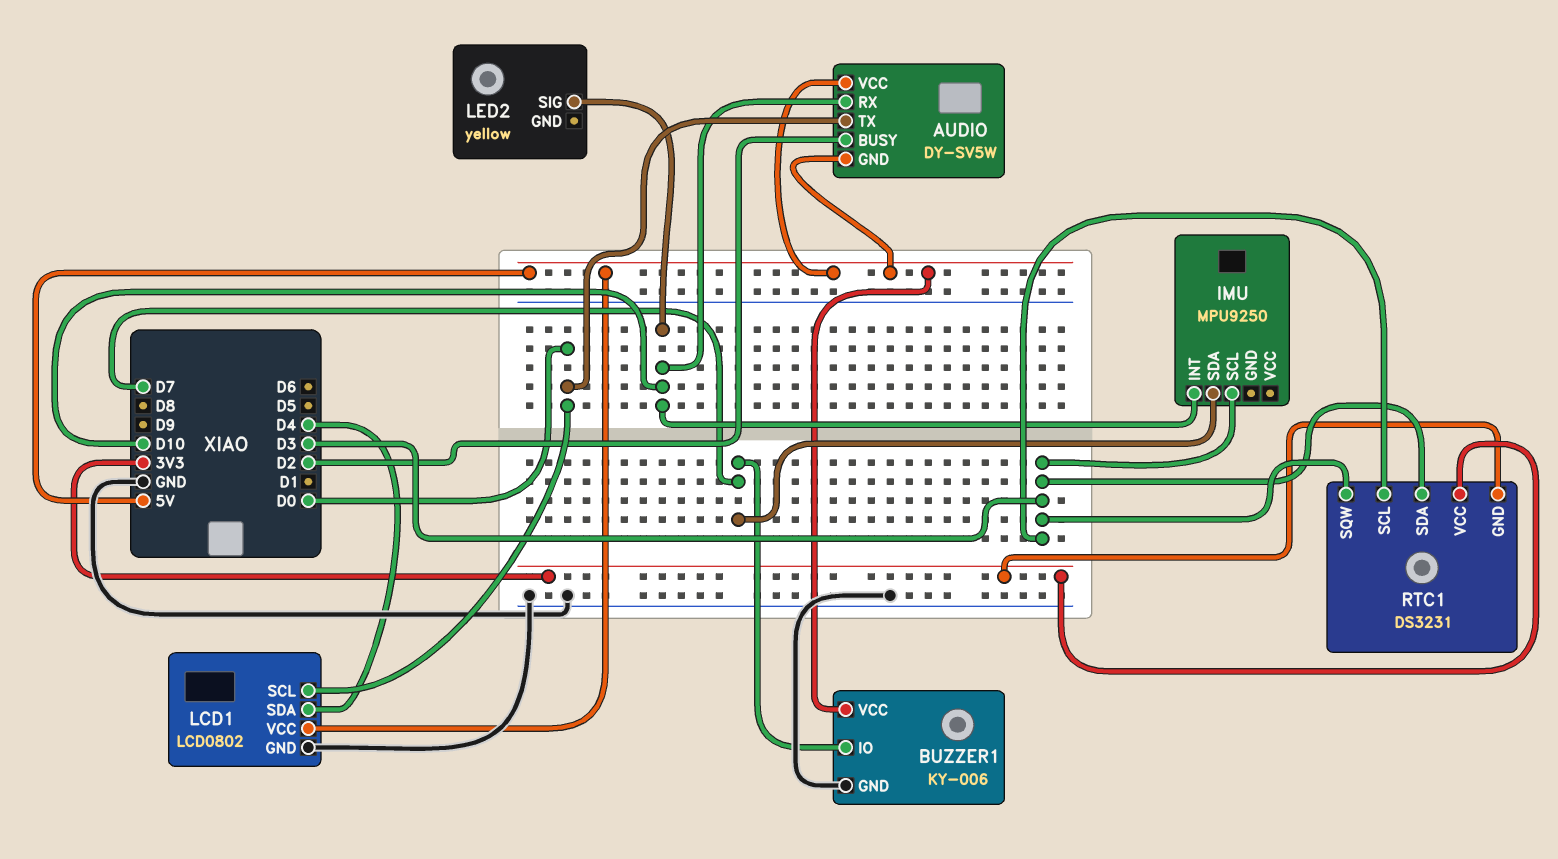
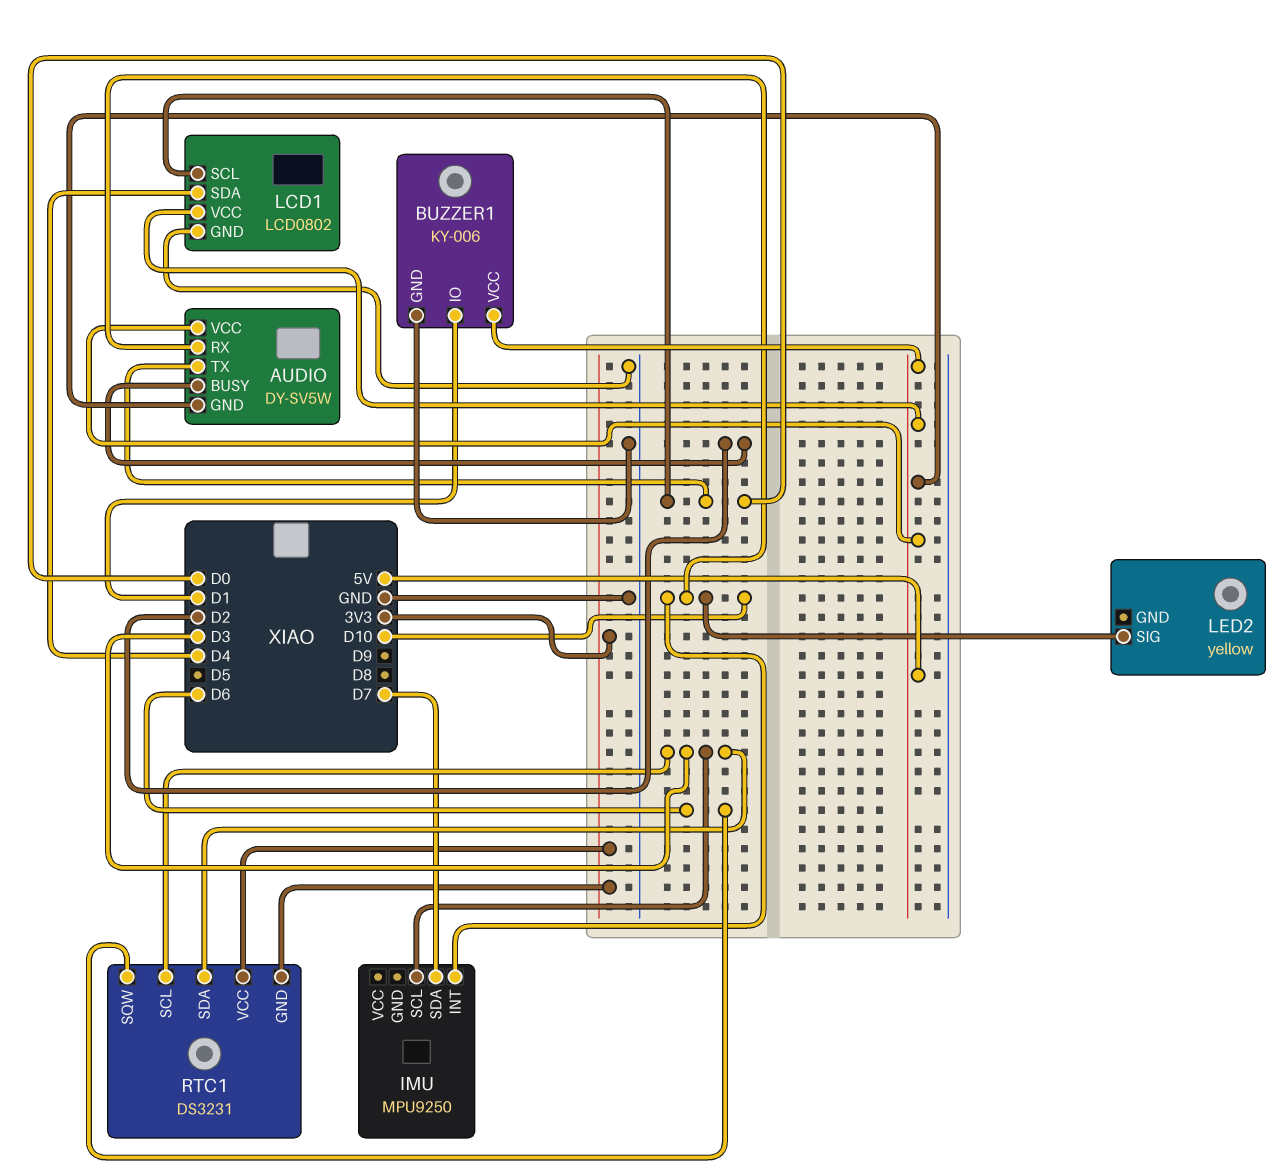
BUZZER1 pin IO: D7 -> D1
RTC1 pin SQW: D3 -> D6

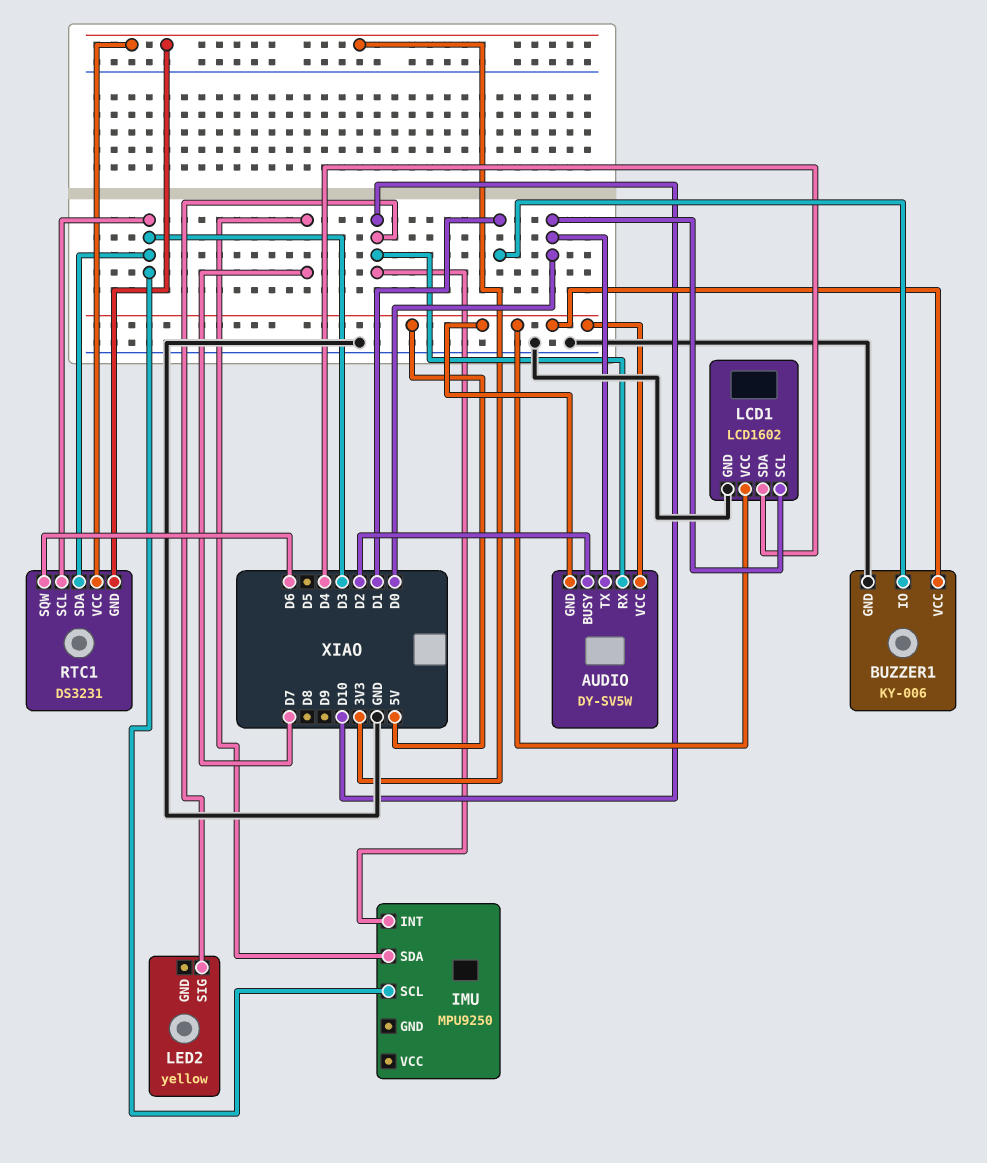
LCD1: LCD0802 -> LCD1602

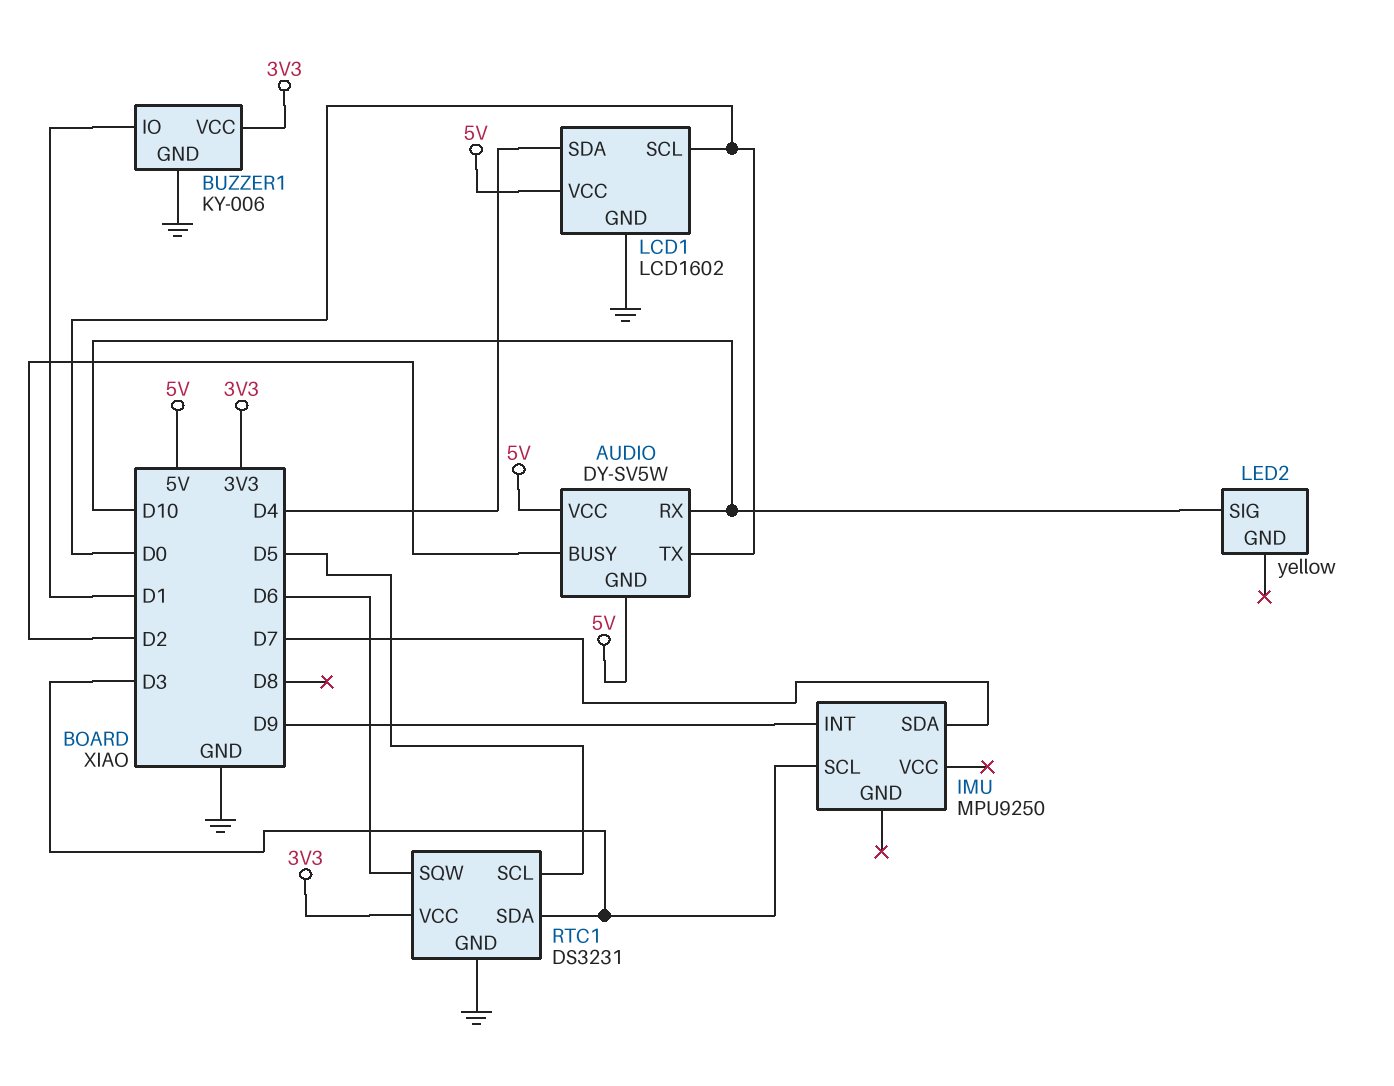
BUZZER1 pin VCC: 5V -> 3V3
IMU pin INT: D10 -> D9
RTC1 pin GND: 3V3 -> GND
RTC1 pin SCL: D3 -> D5

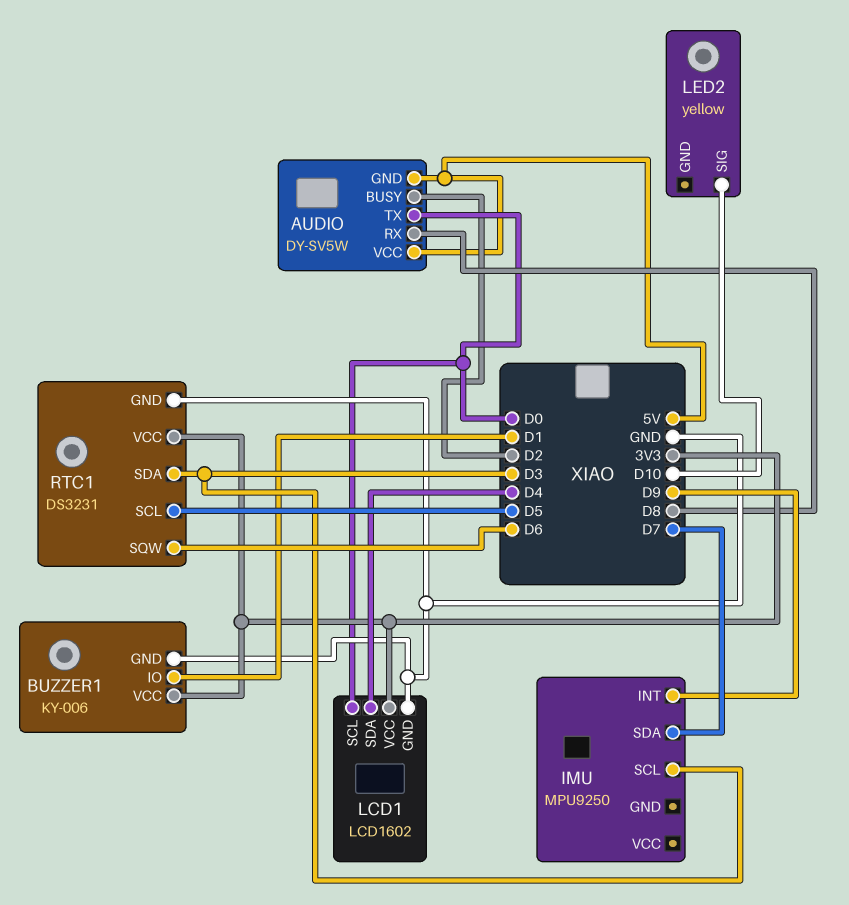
AUDIO pin RX: D10 -> D8
LCD1 pin VCC: 5V -> 3V3

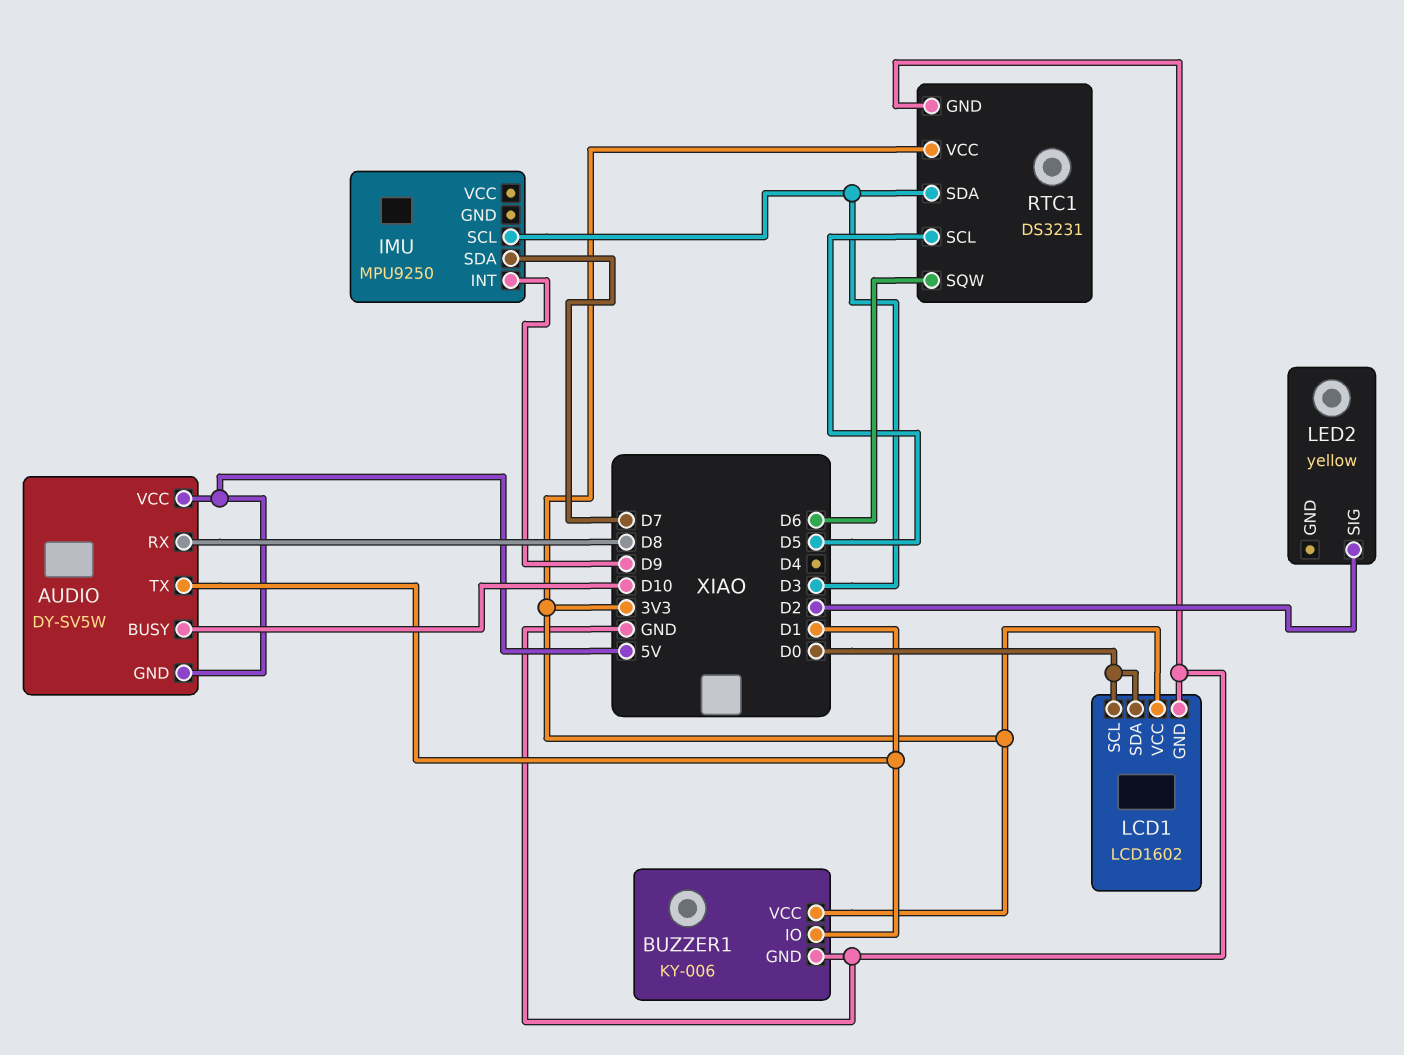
AUDIO pin BUSY: D2 -> D10
AUDIO pin TX: D0 -> D1
LCD1 pin SDA: D4 -> D0
LED2 pin SIG: D10 -> D2

